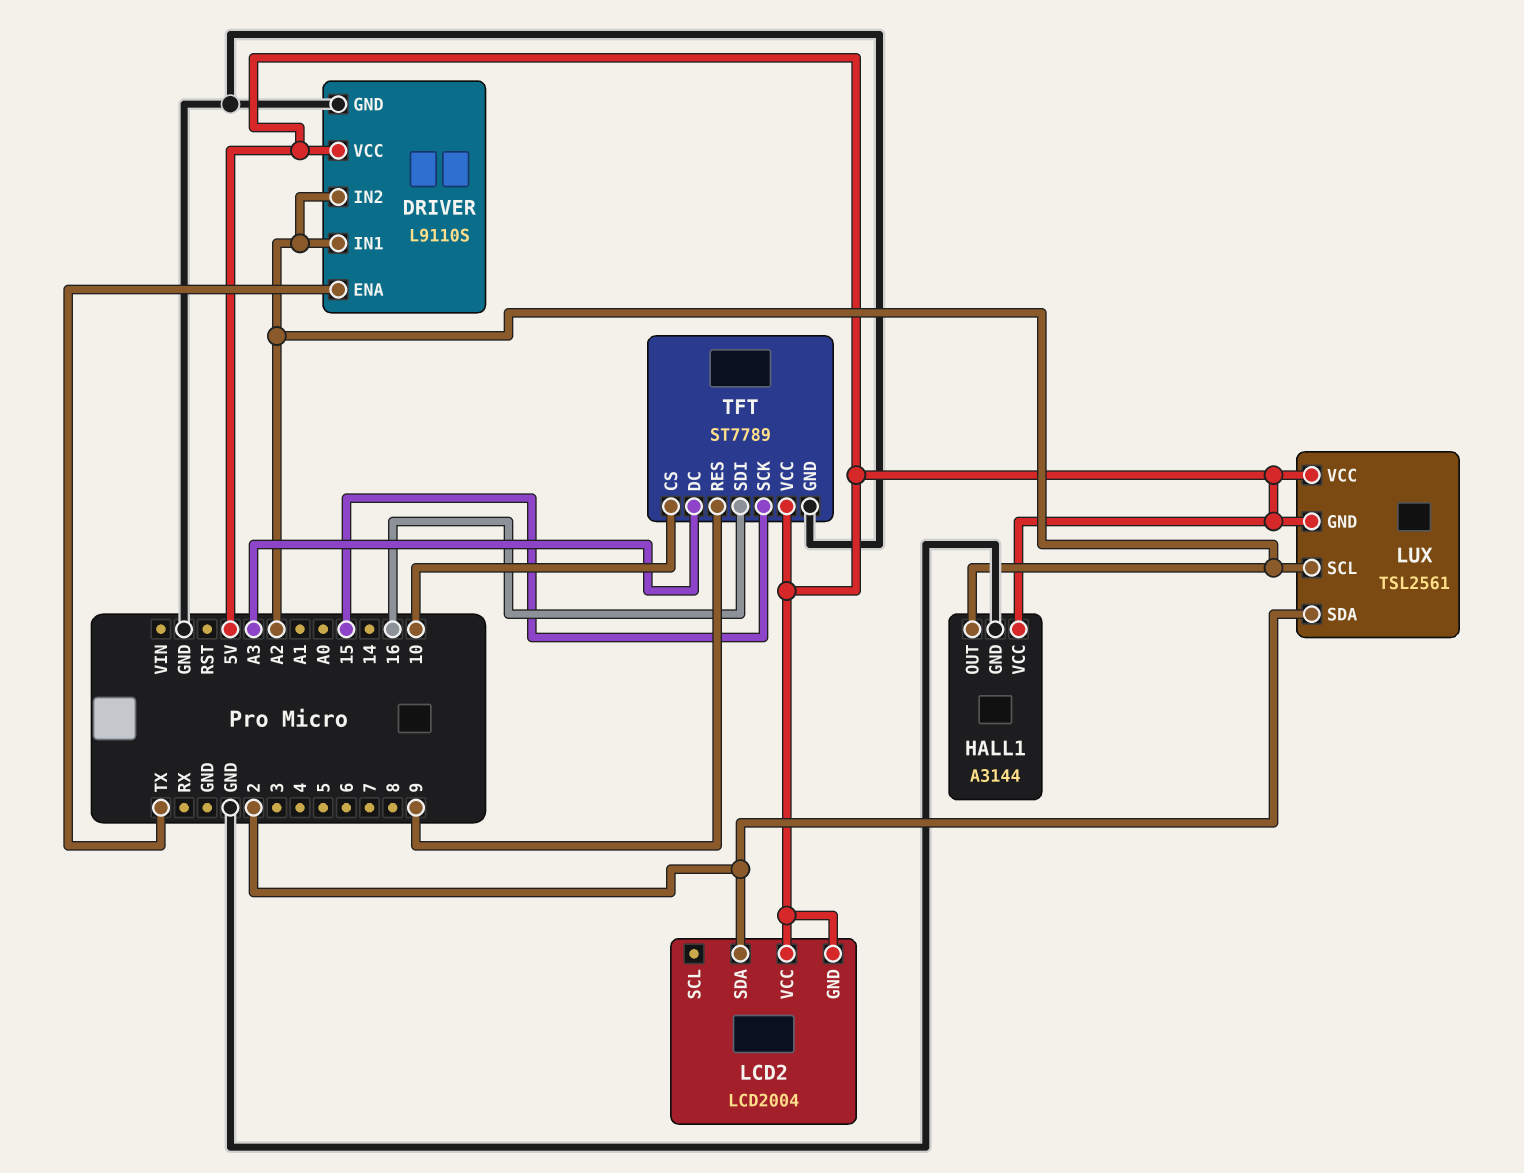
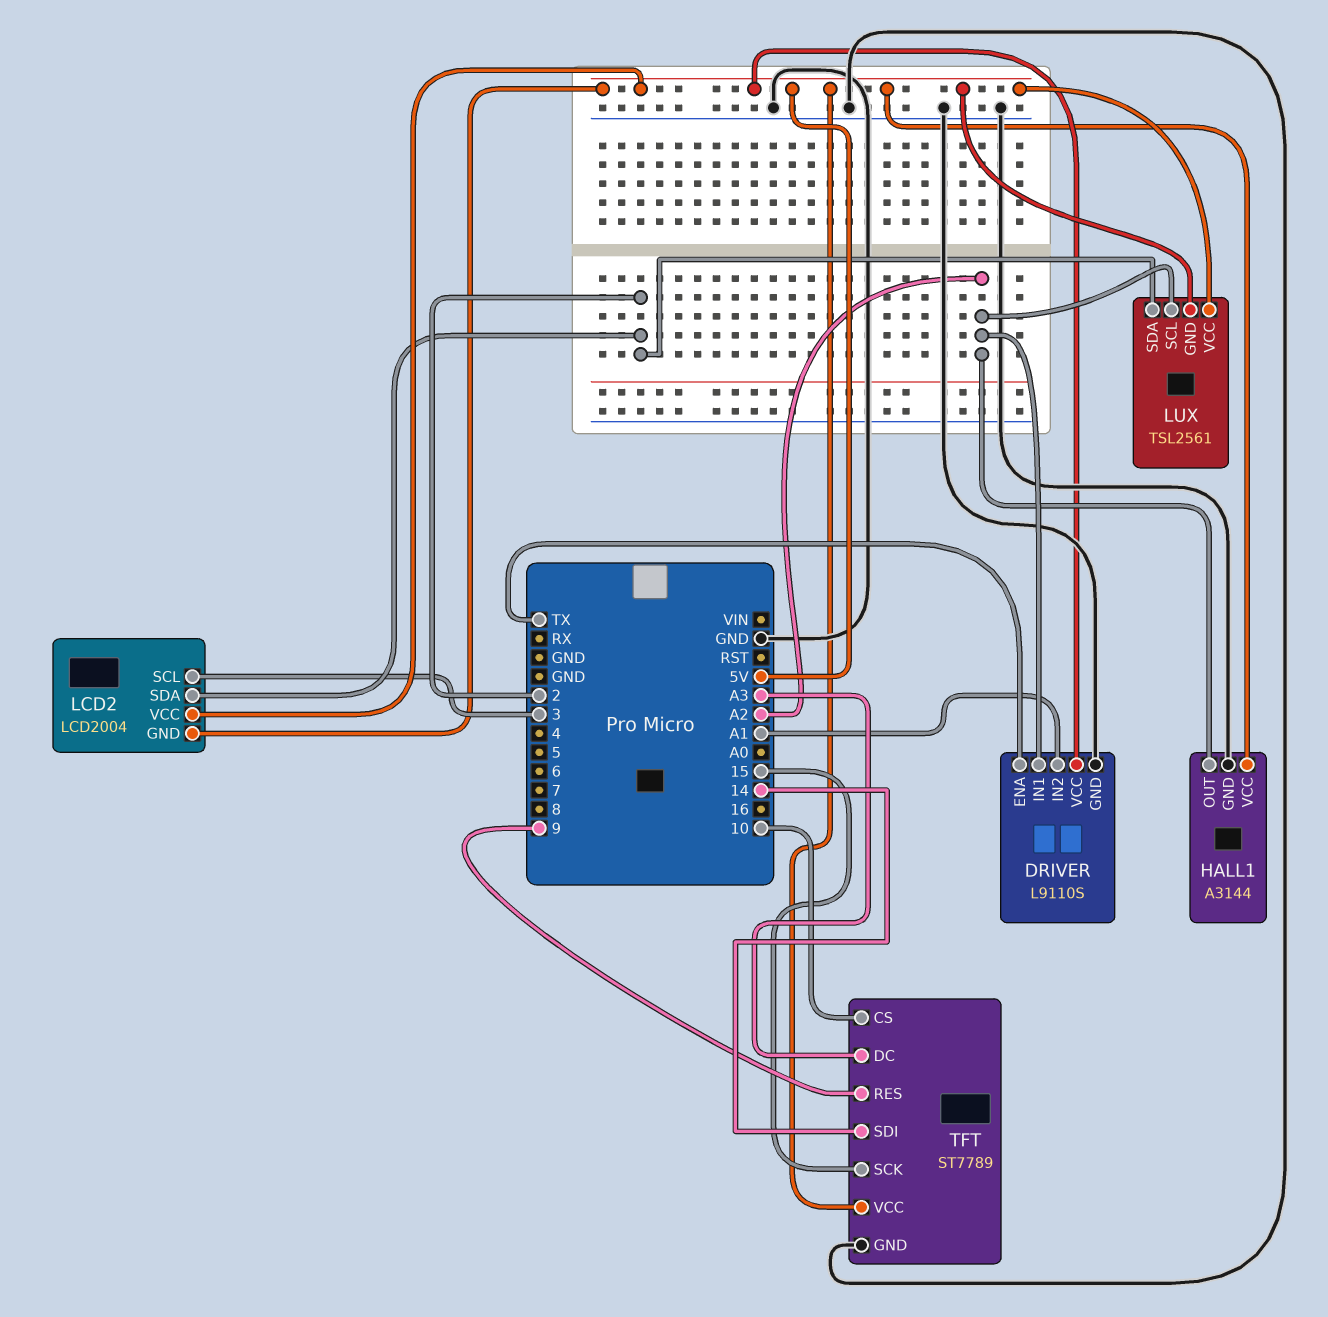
DRIVER pin IN2: A2 -> A1
LCD2 pin SCL: none -> 3
TFT pin SDI: 16 -> 14

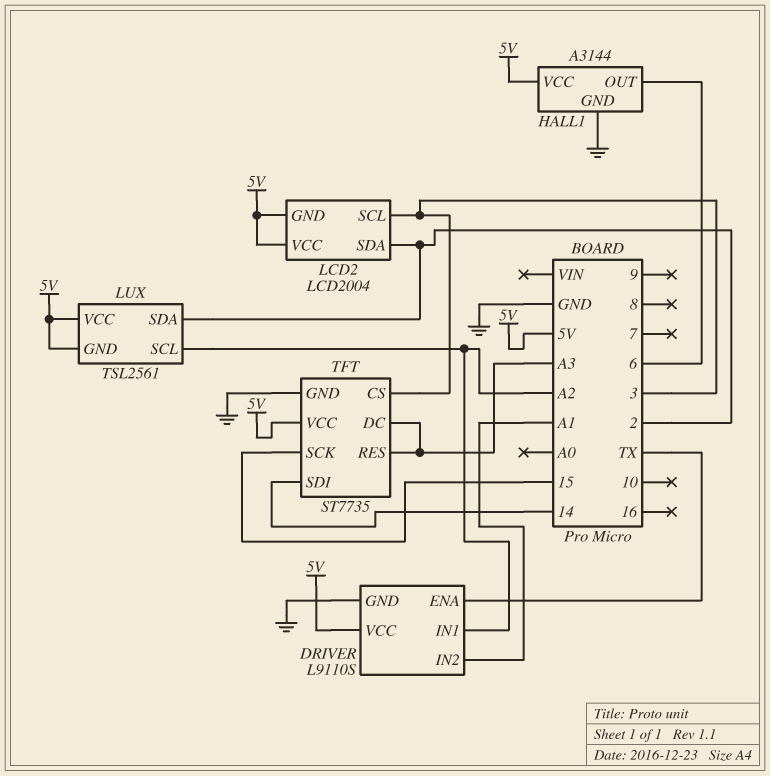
HALL1 pin OUT: A2 -> 6
TFT: ST7789 -> ST7735
TFT pin CS: 10 -> 3
TFT pin RES: 9 -> A3

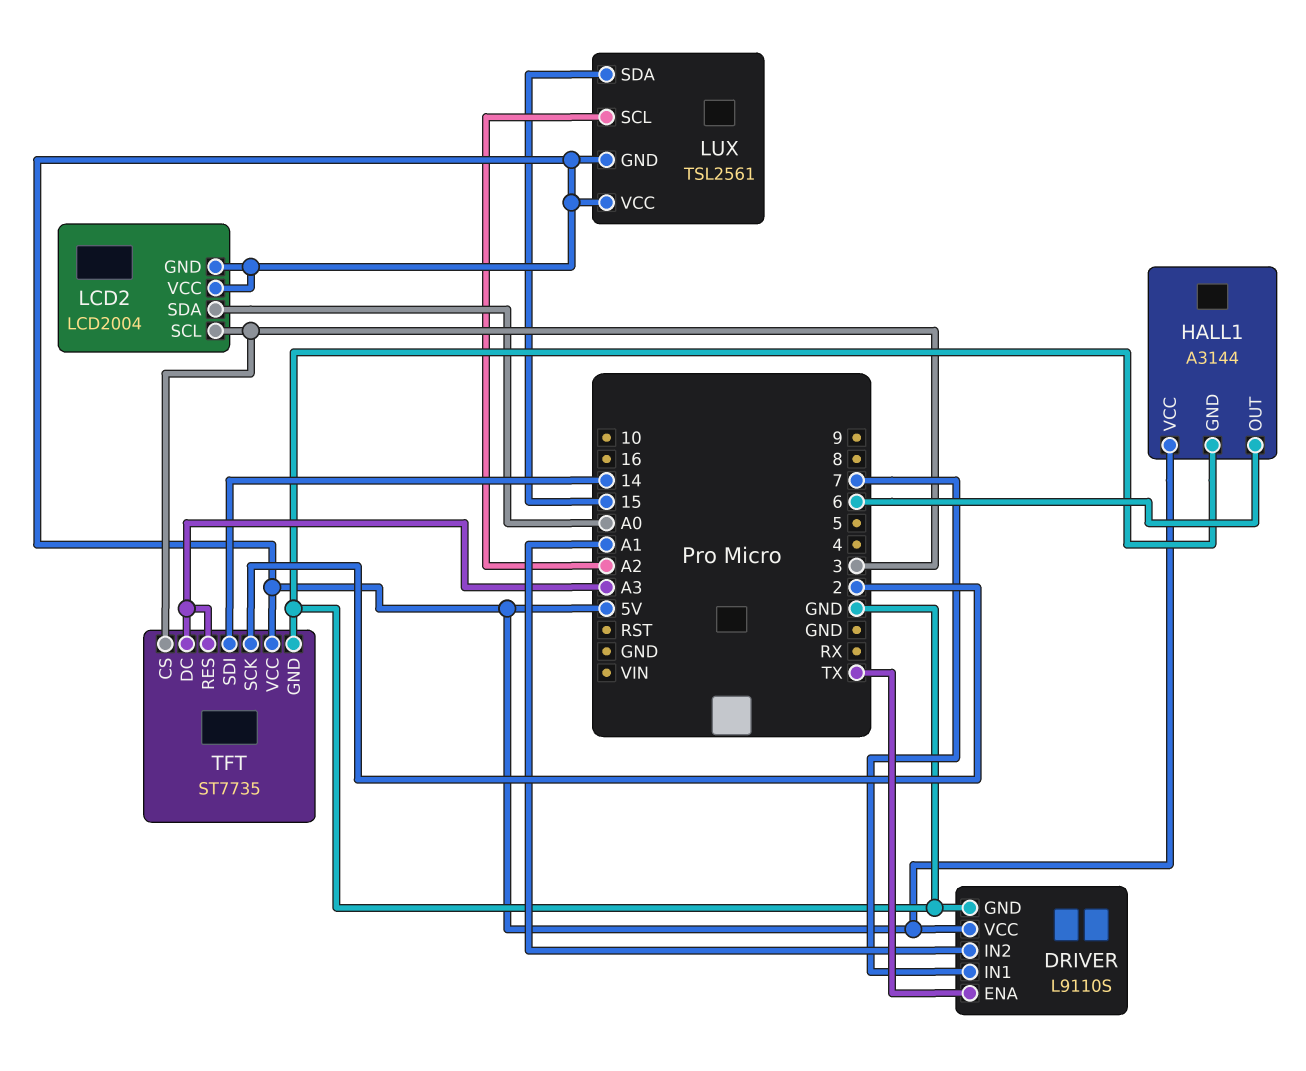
DRIVER pin IN1: A2 -> 7
LCD2 pin SDA: 2 -> A0
LUX pin SDA: 2 -> 15
TFT pin SCK: 15 -> 2

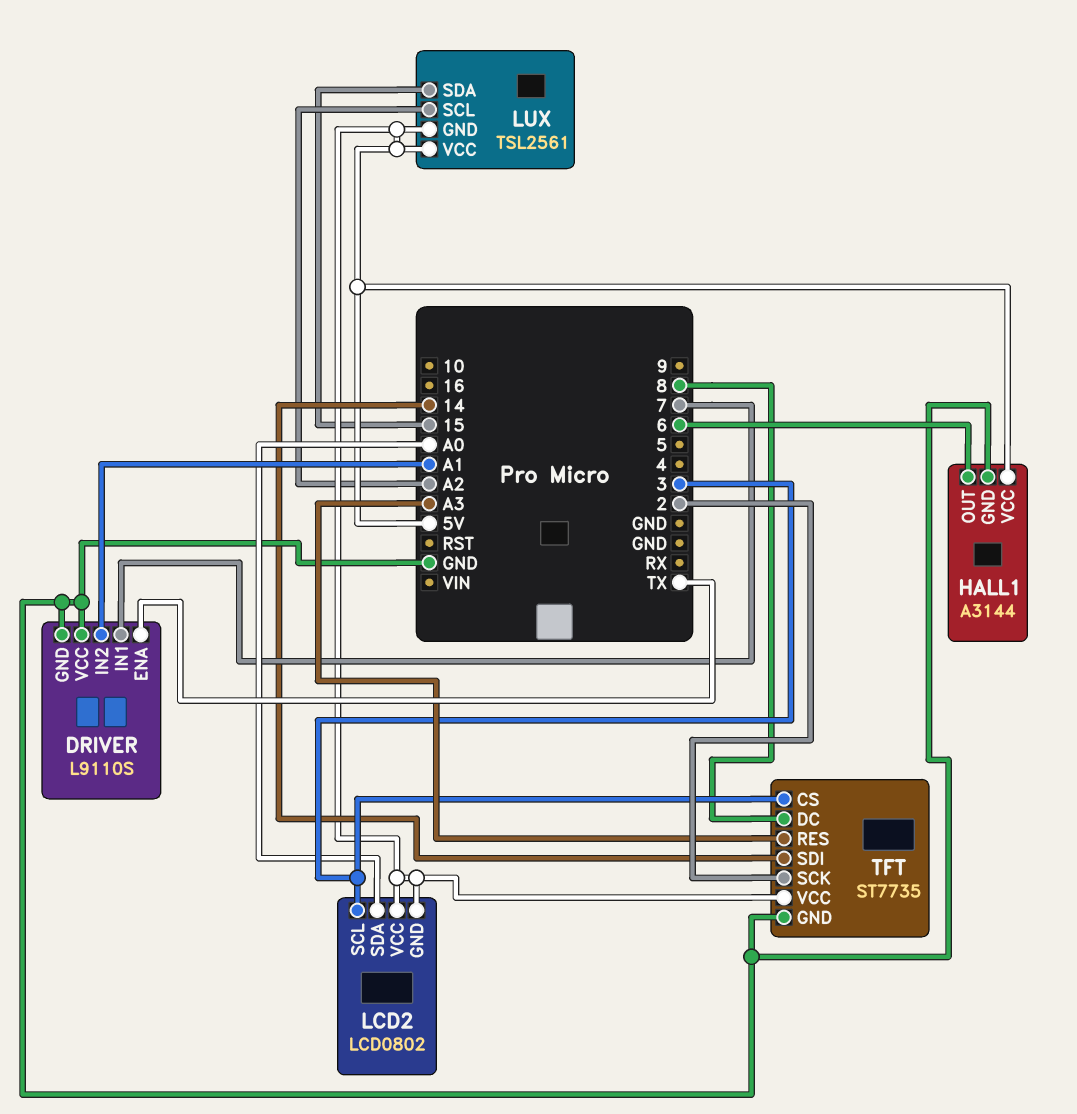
DRIVER pin VCC: 5V -> GND
LCD2: LCD2004 -> LCD0802
TFT pin DC: A3 -> 8

